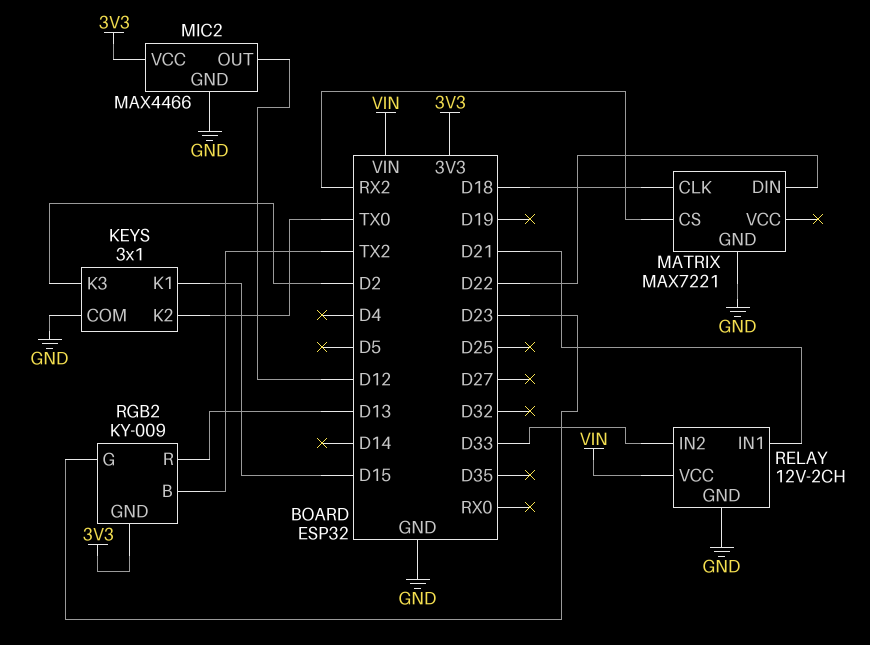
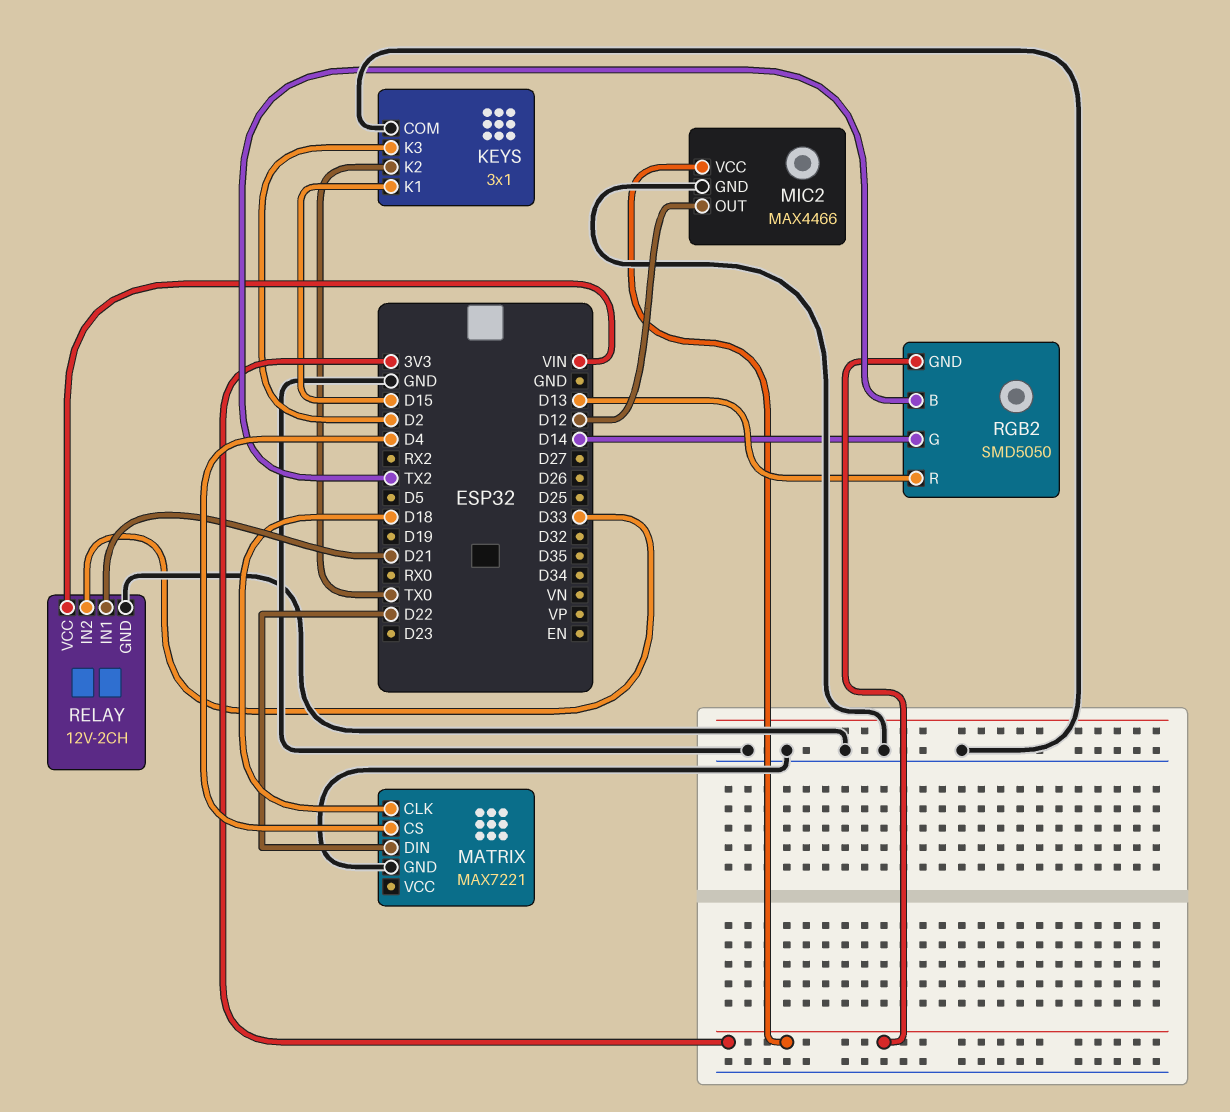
MATRIX pin CS: RX2 -> D4
RGB2: KY-009 -> SMD5050
RGB2 pin G: D23 -> D14

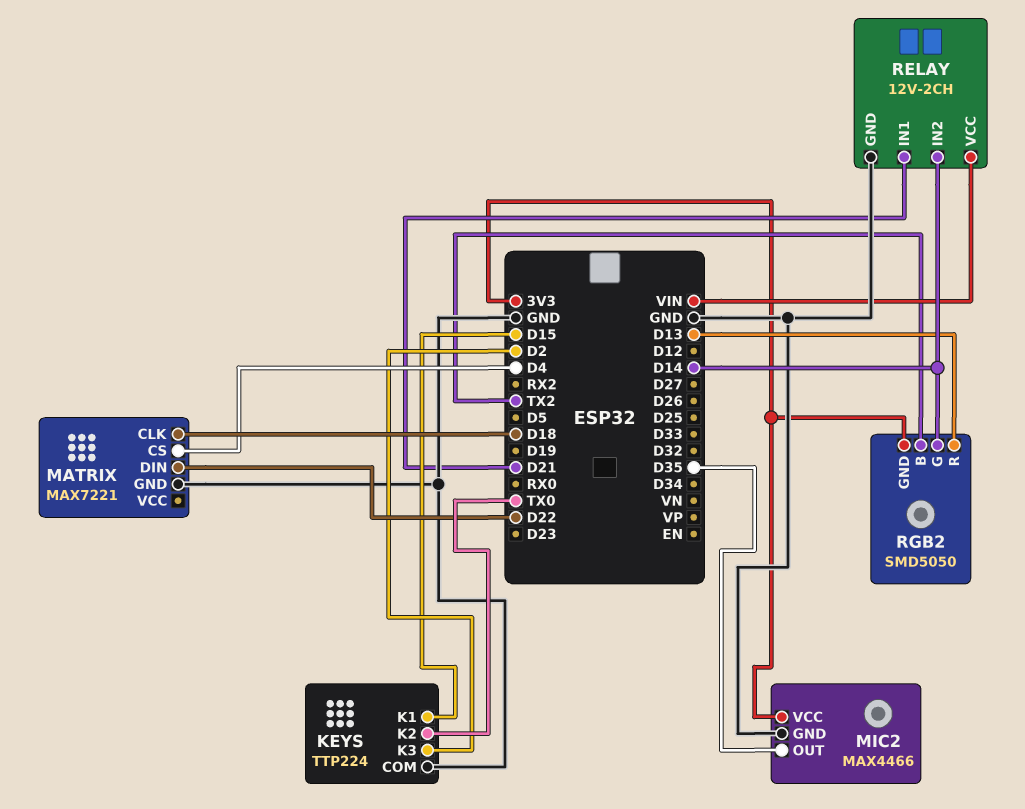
KEYS: 3x1 -> TTP224
MIC2 pin OUT: D12 -> D35
RELAY pin IN2: D33 -> D14

